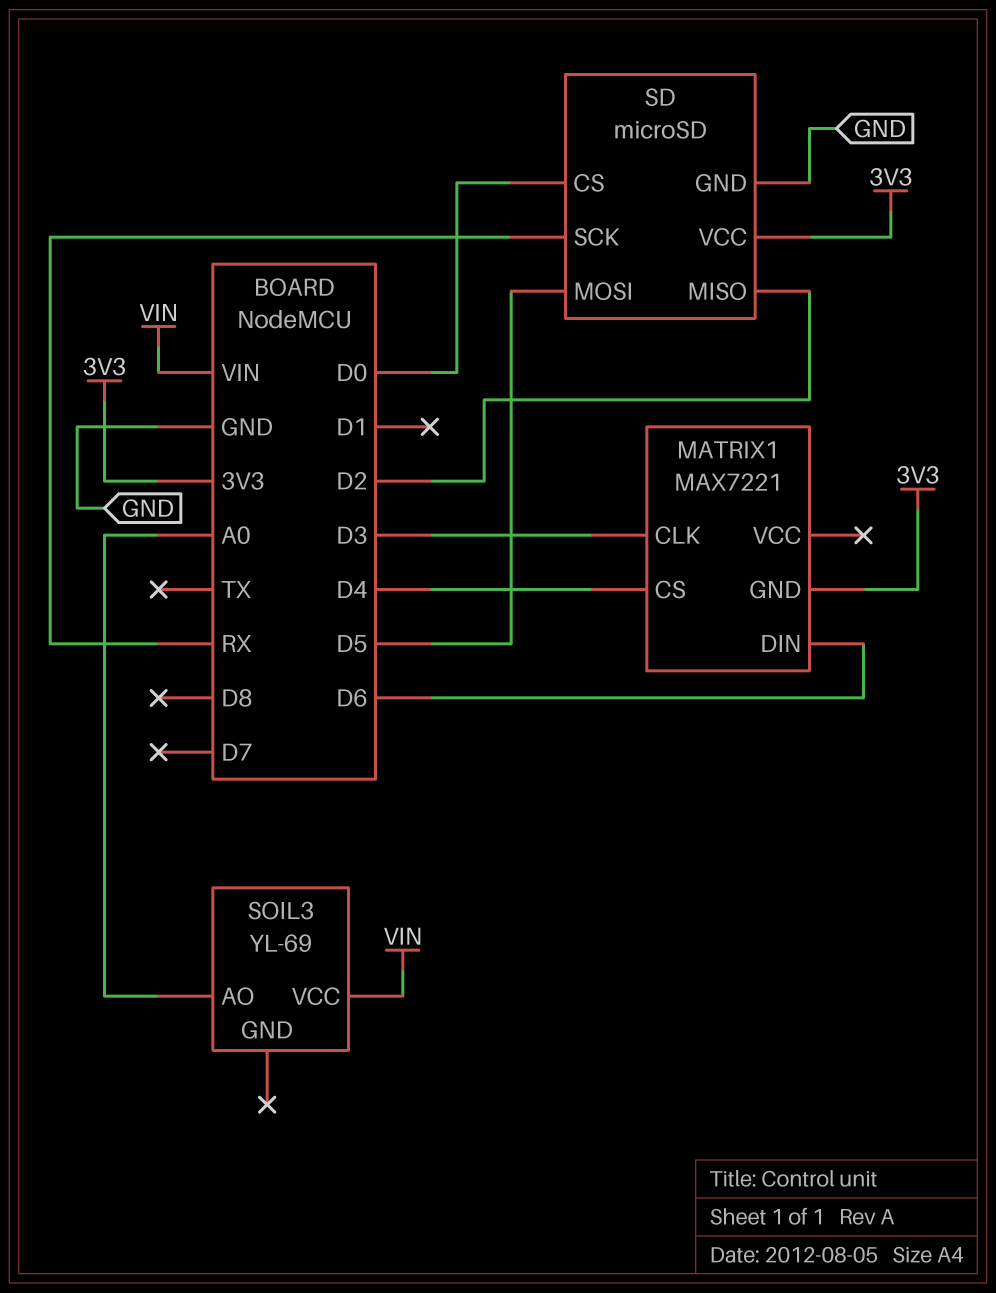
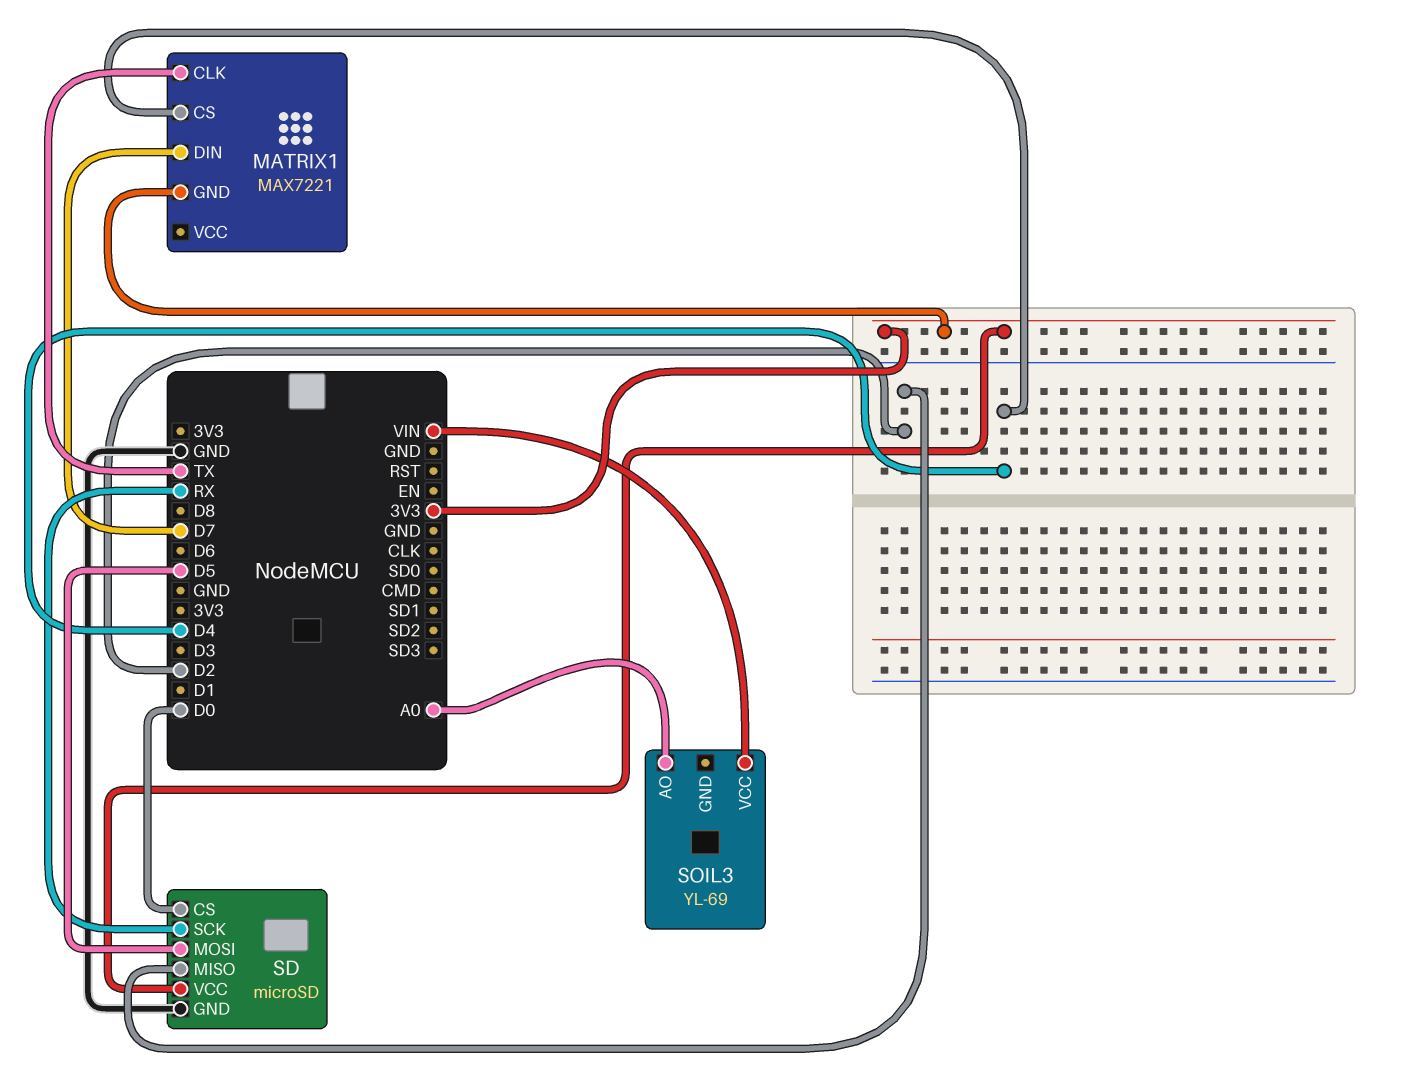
MATRIX1 pin CLK: D3 -> TX
MATRIX1 pin DIN: D6 -> D7

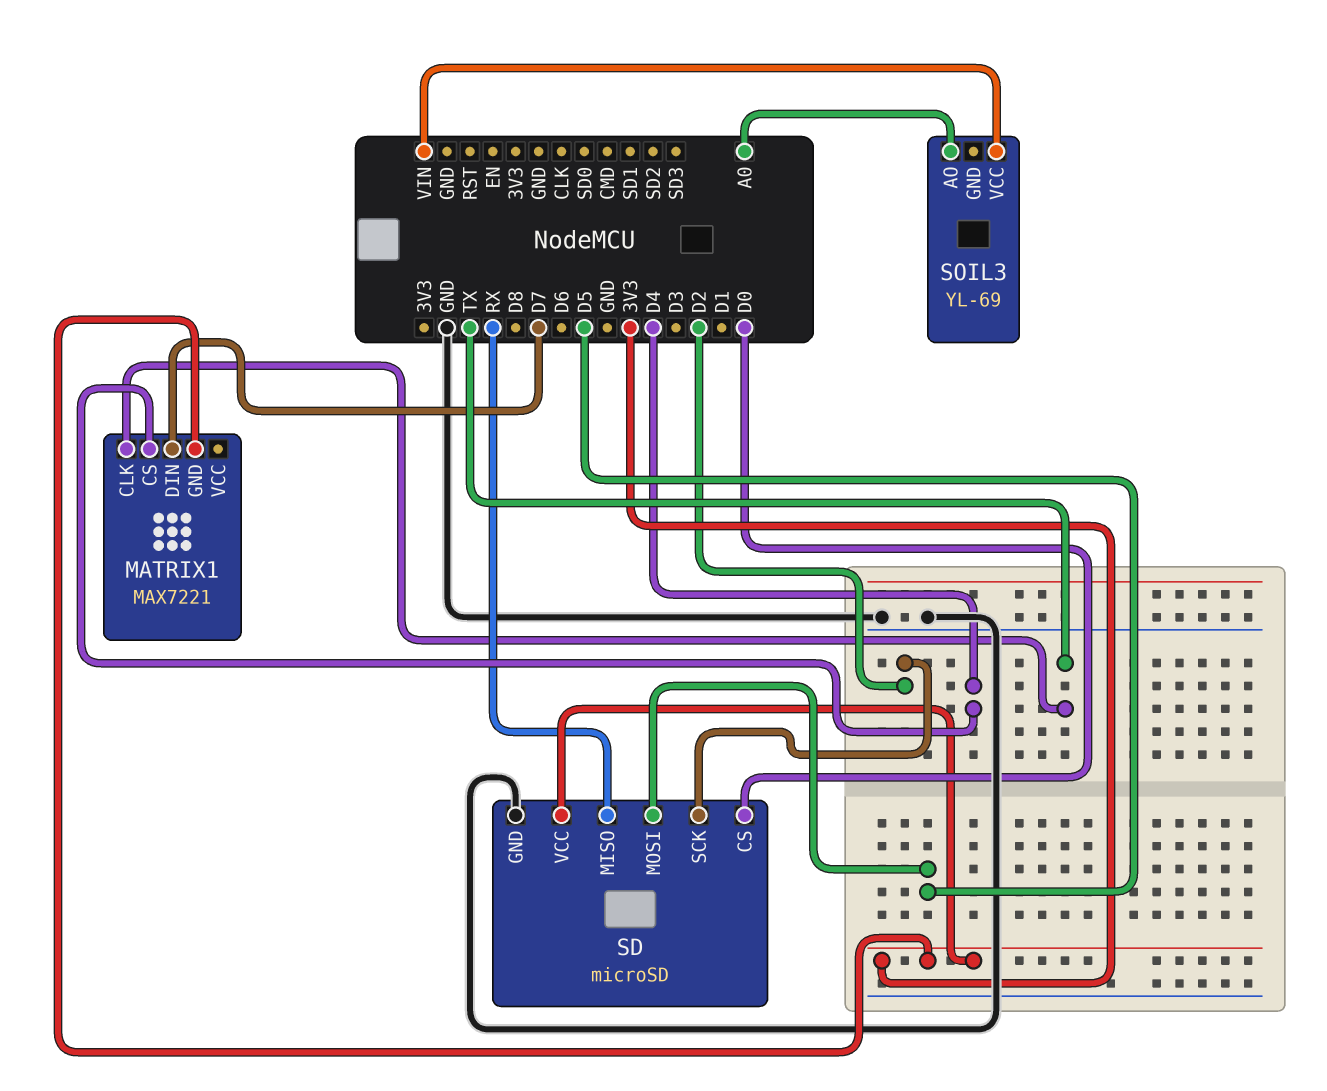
SD pin MISO: D2 -> RX
SD pin SCK: RX -> D2

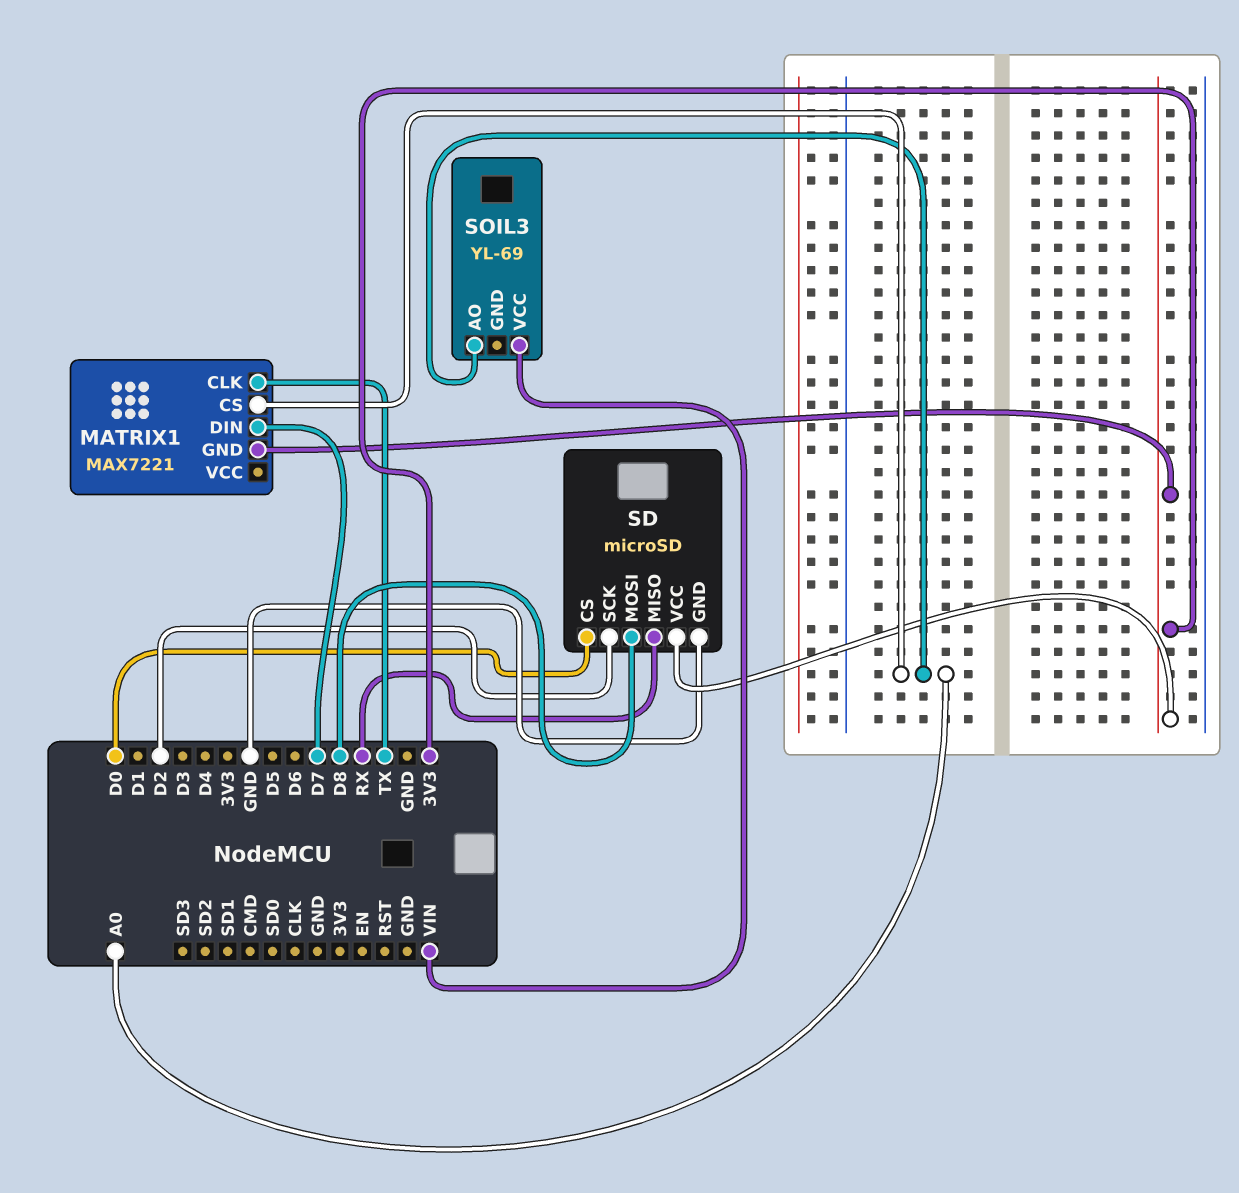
MATRIX1 pin CS: D4 -> A0
SD pin MOSI: D5 -> D8

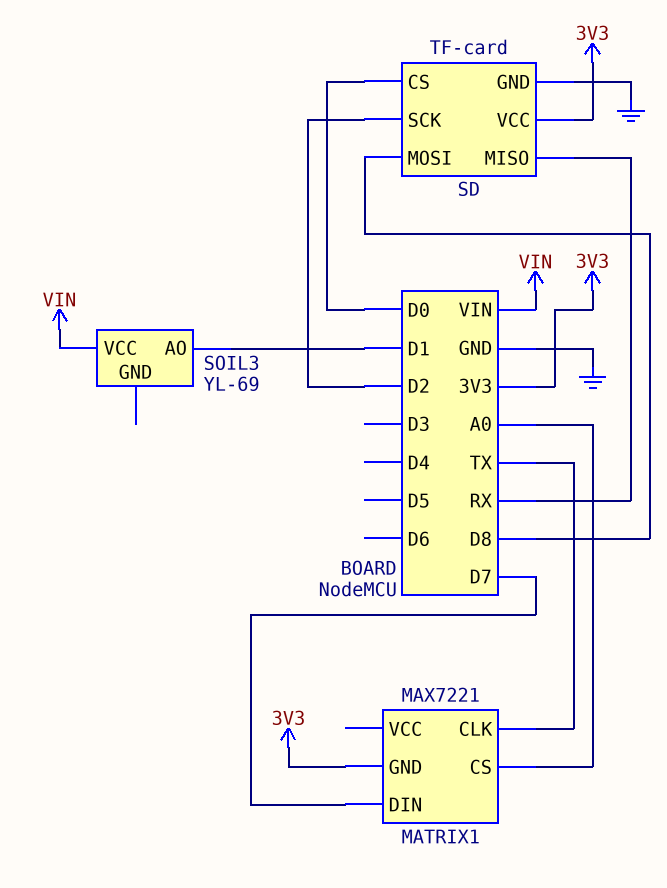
SD: microSD -> TF-card
SOIL3 pin AO: A0 -> D1

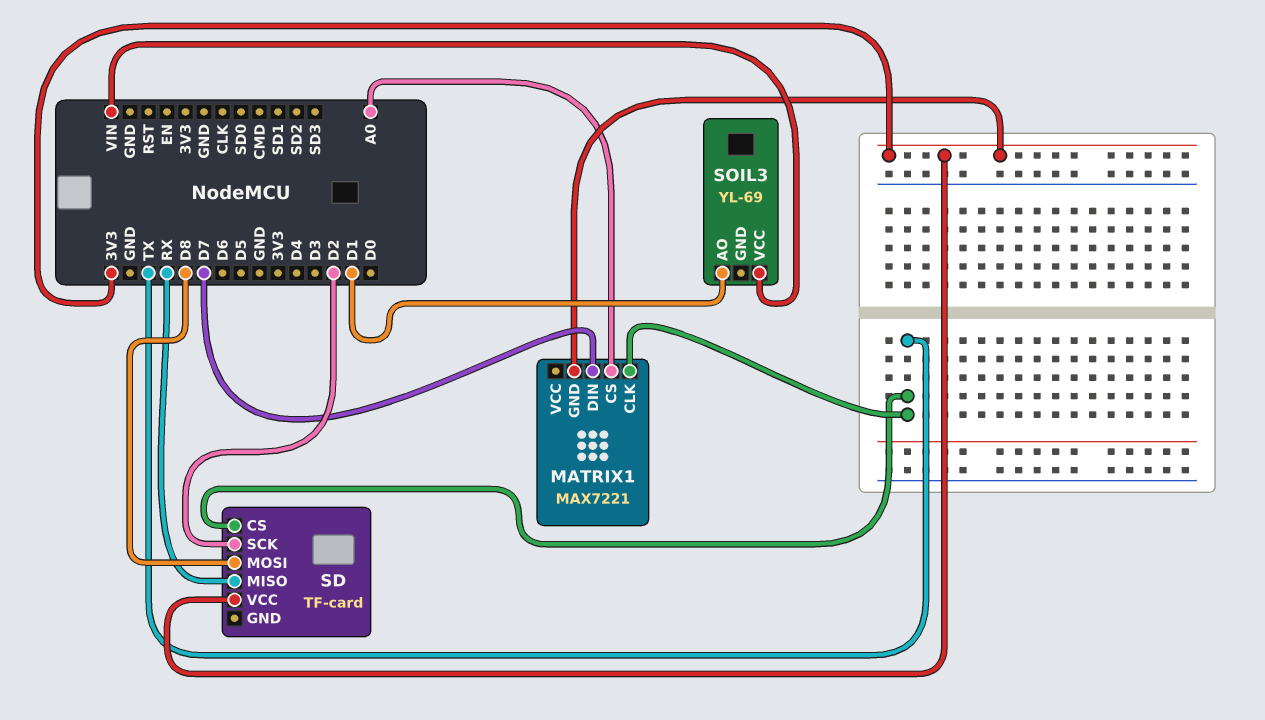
SD pin CS: D0 -> TX
SD pin GND: GND -> none

